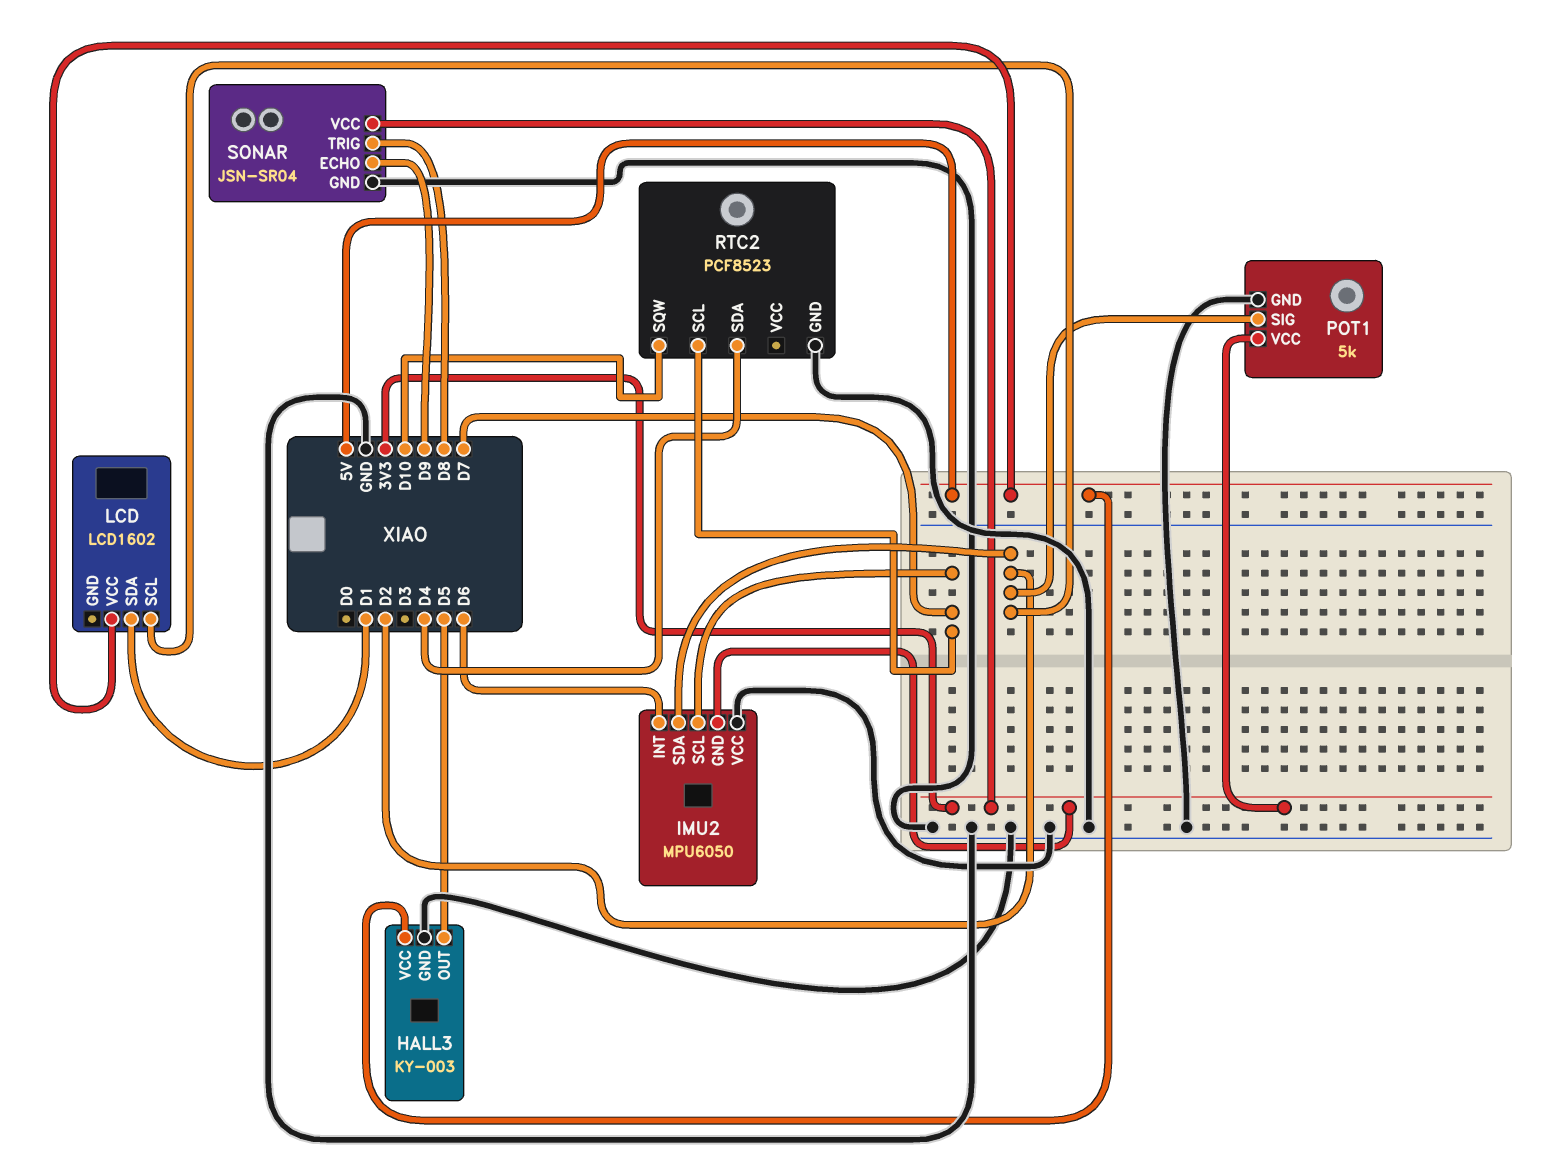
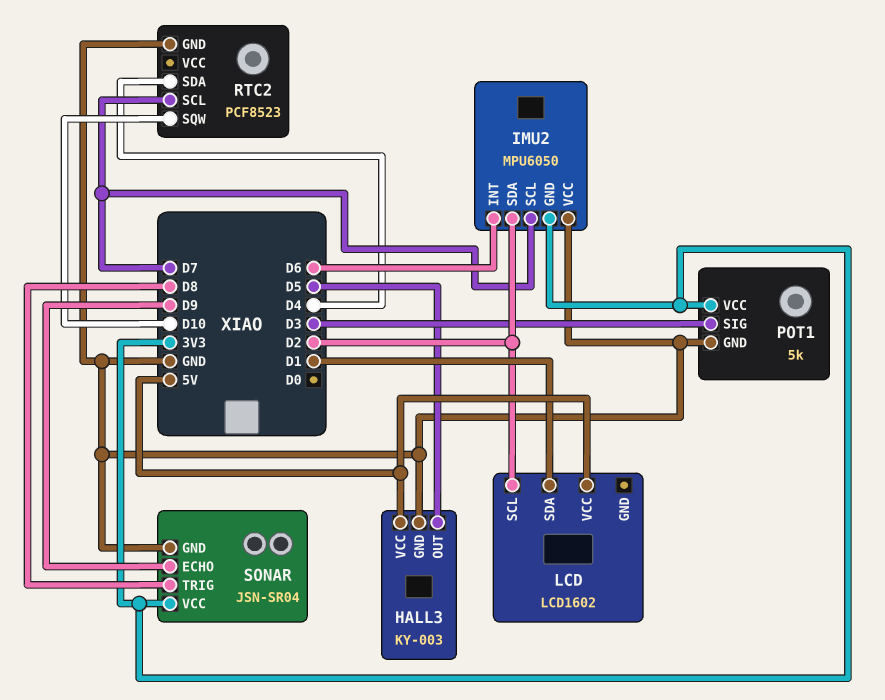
POT1 pin SIG: D2 -> D3

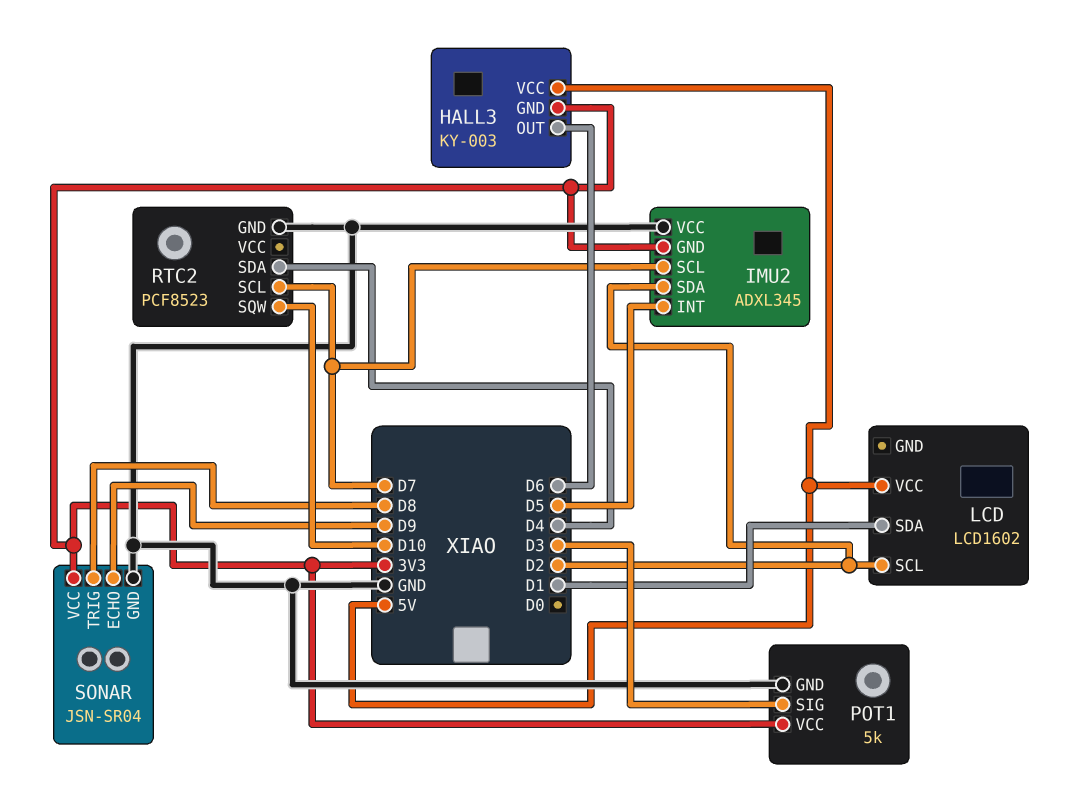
HALL3 pin GND: GND -> 3V3
HALL3 pin OUT: D5 -> D6
IMU2: MPU6050 -> ADXL345
IMU2 pin INT: D6 -> D5

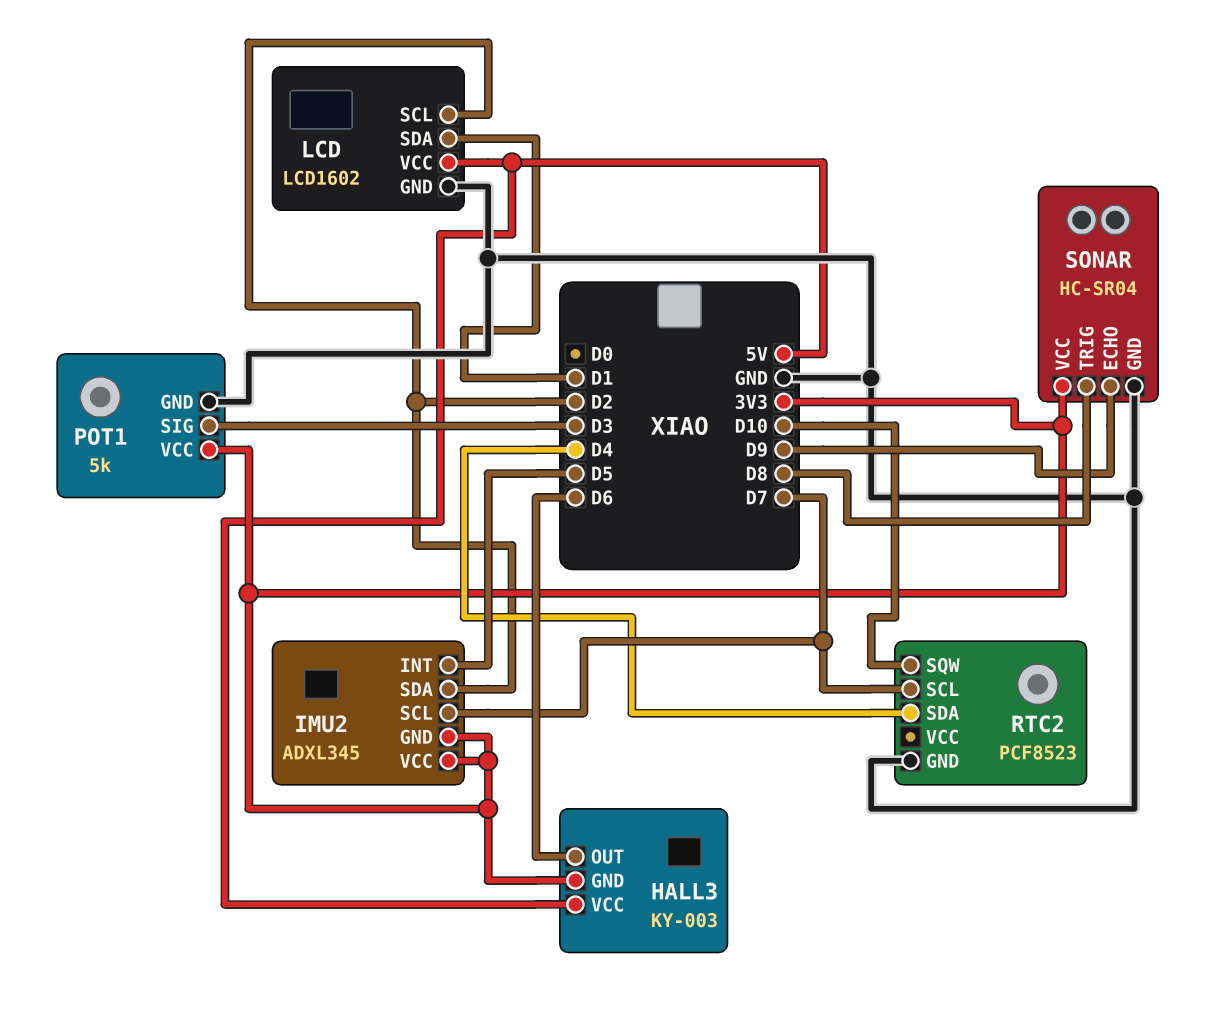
IMU2 pin VCC: GND -> 3V3
LCD pin GND: none -> GND
SONAR: JSN-SR04 -> HC-SR04

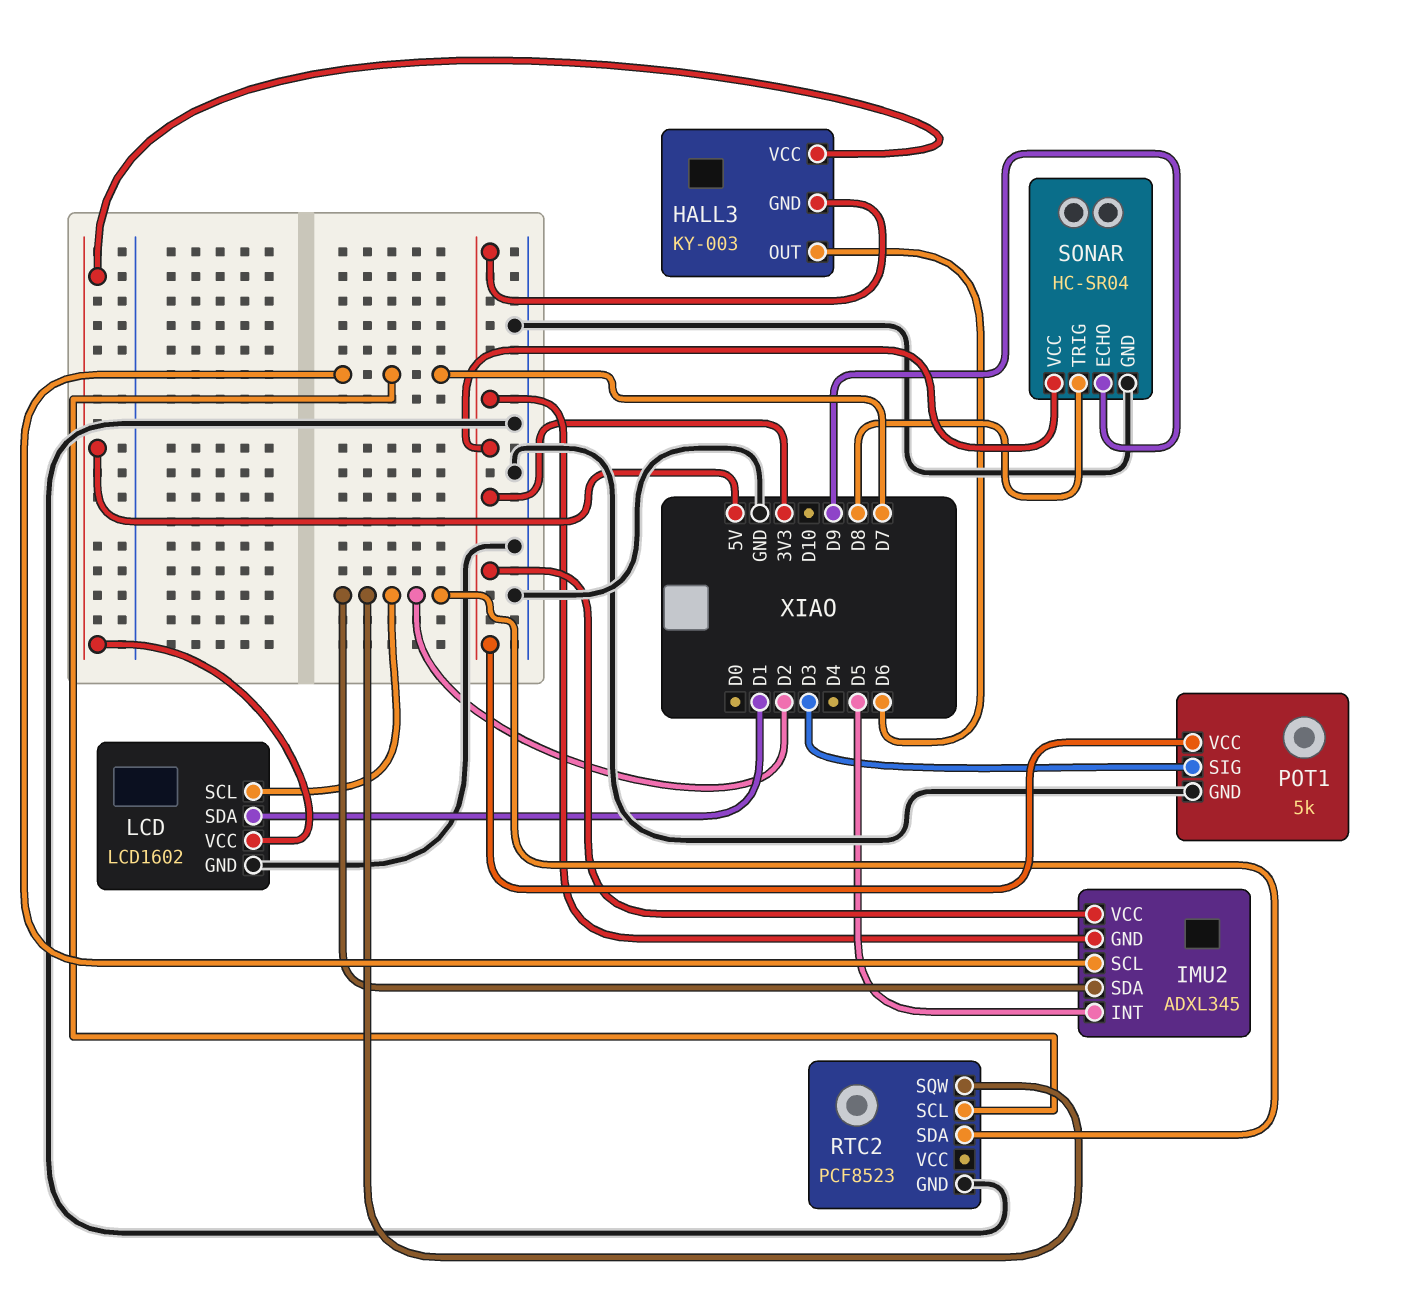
RTC2 pin SDA: D4 -> D2
RTC2 pin SQW: D10 -> D2

